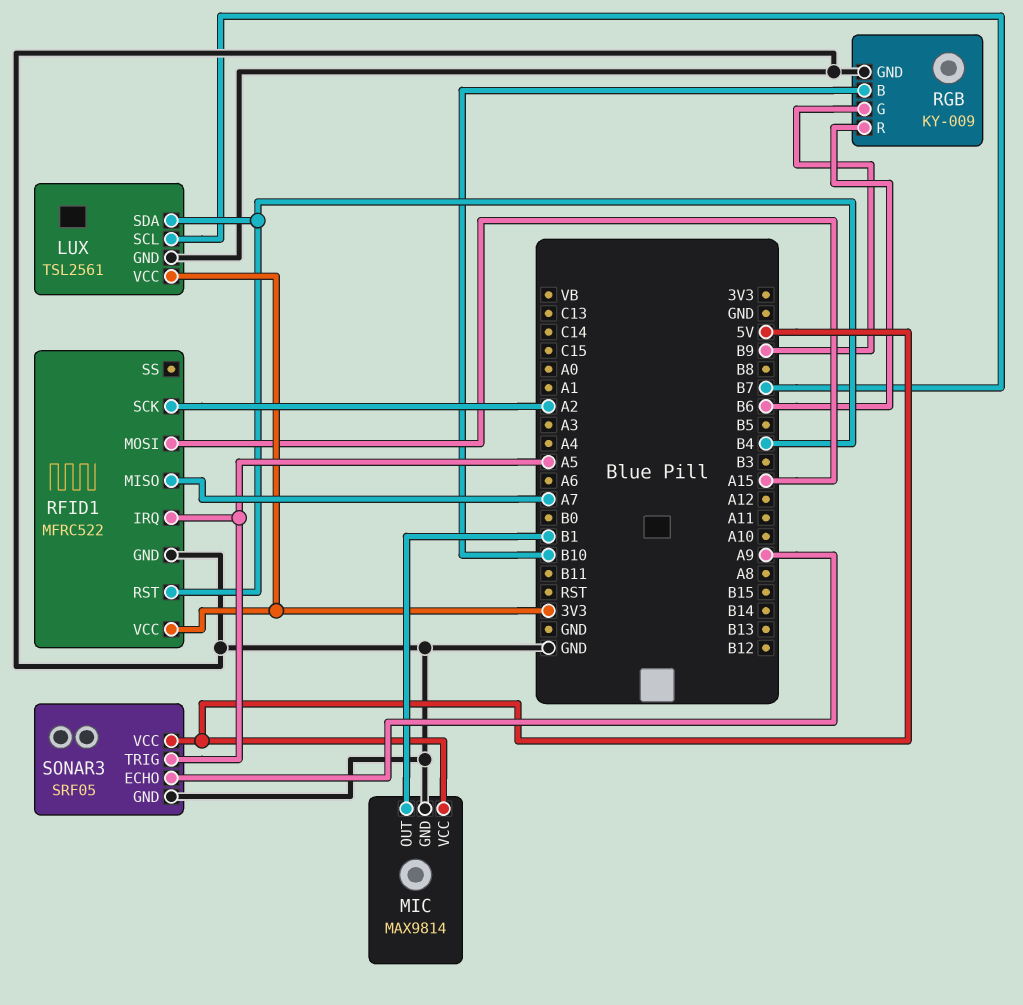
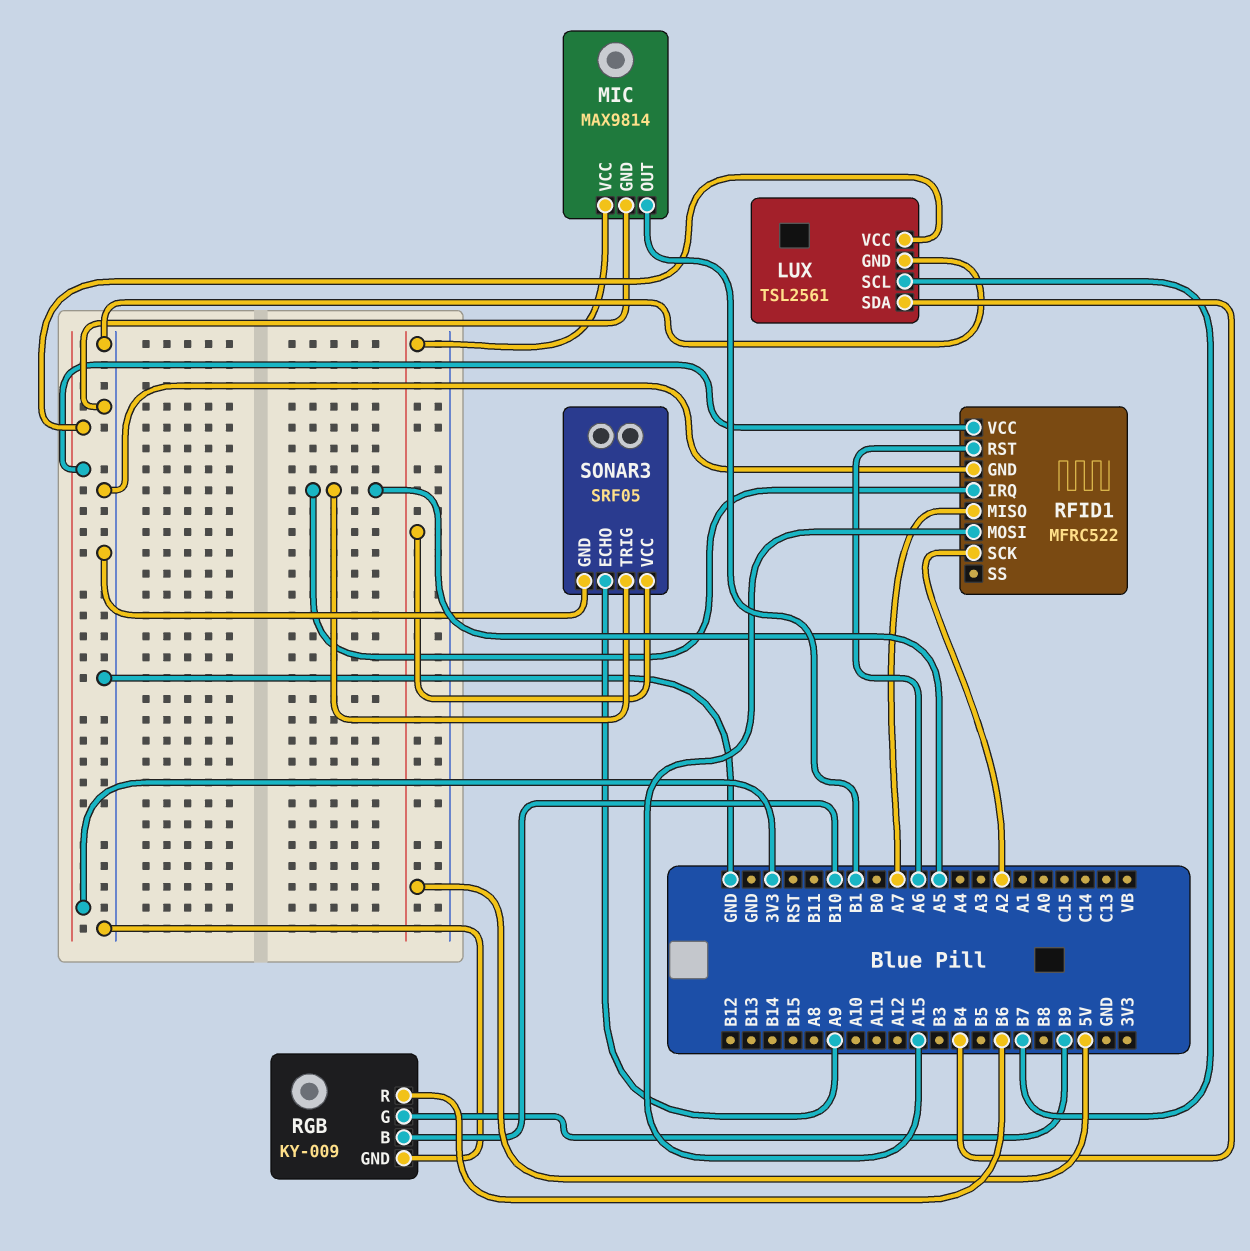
RFID1 pin RST: B4 -> A6

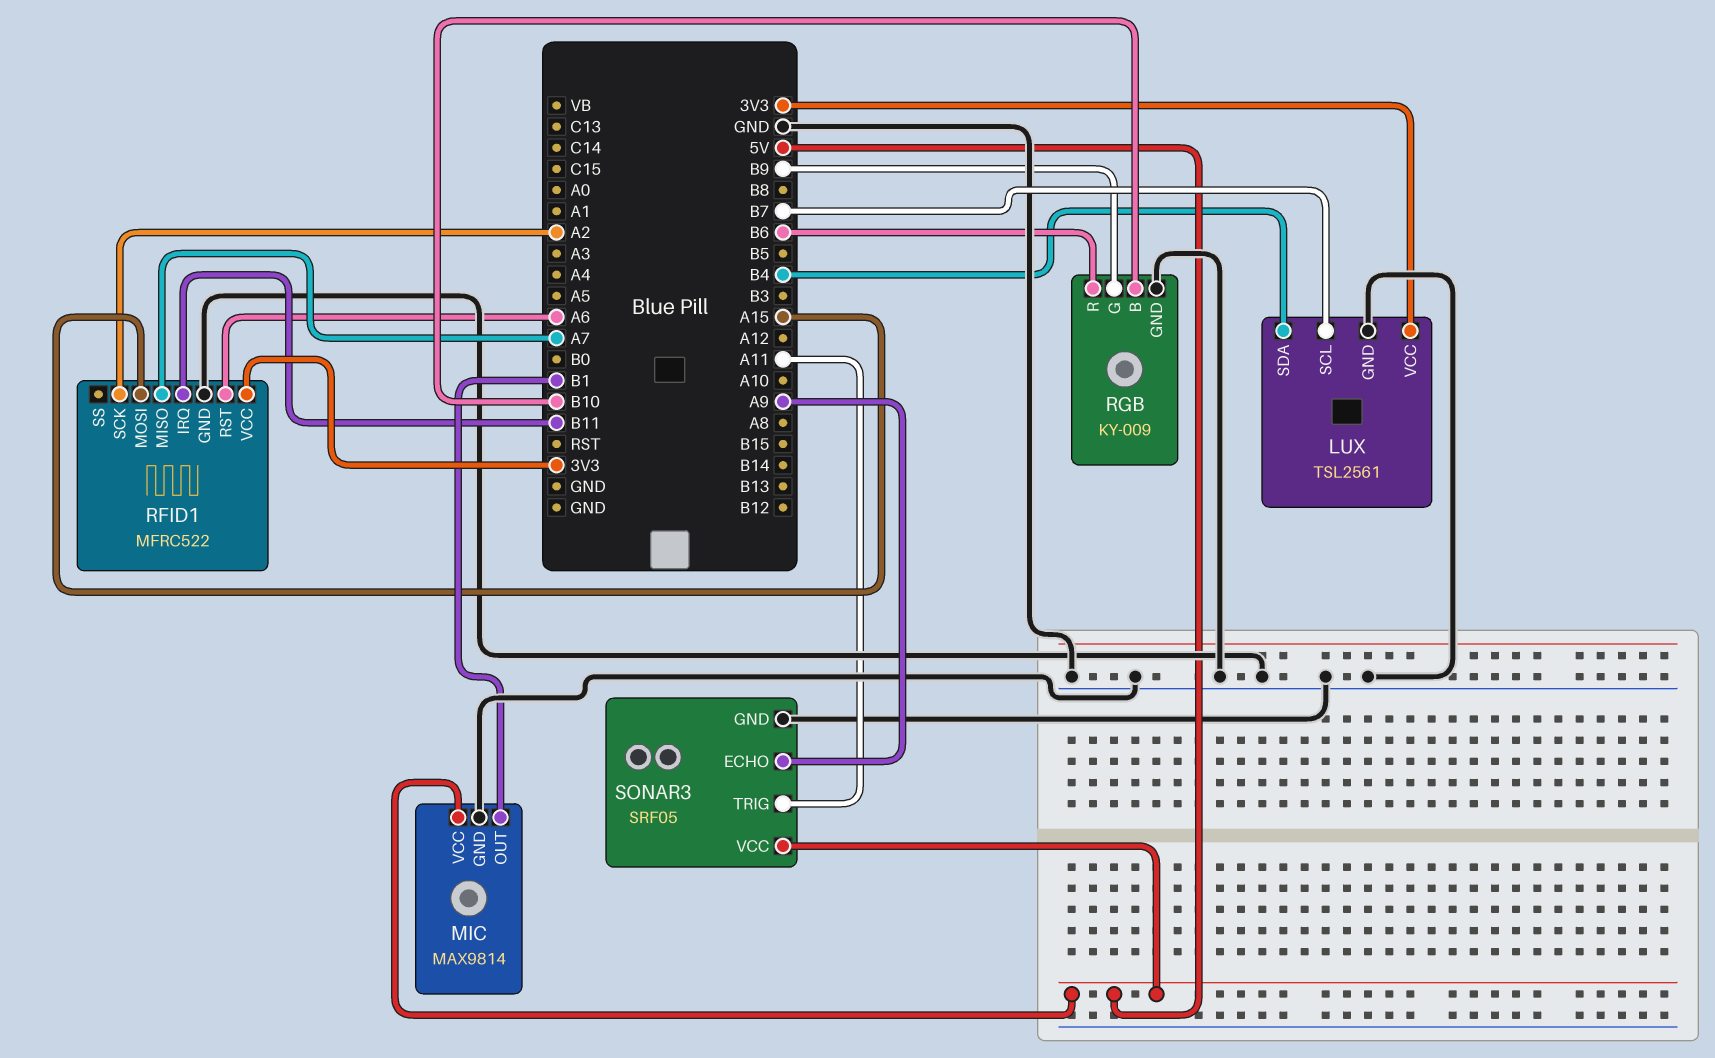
RFID1 pin IRQ: A5 -> B11
SONAR3 pin TRIG: A5 -> A11

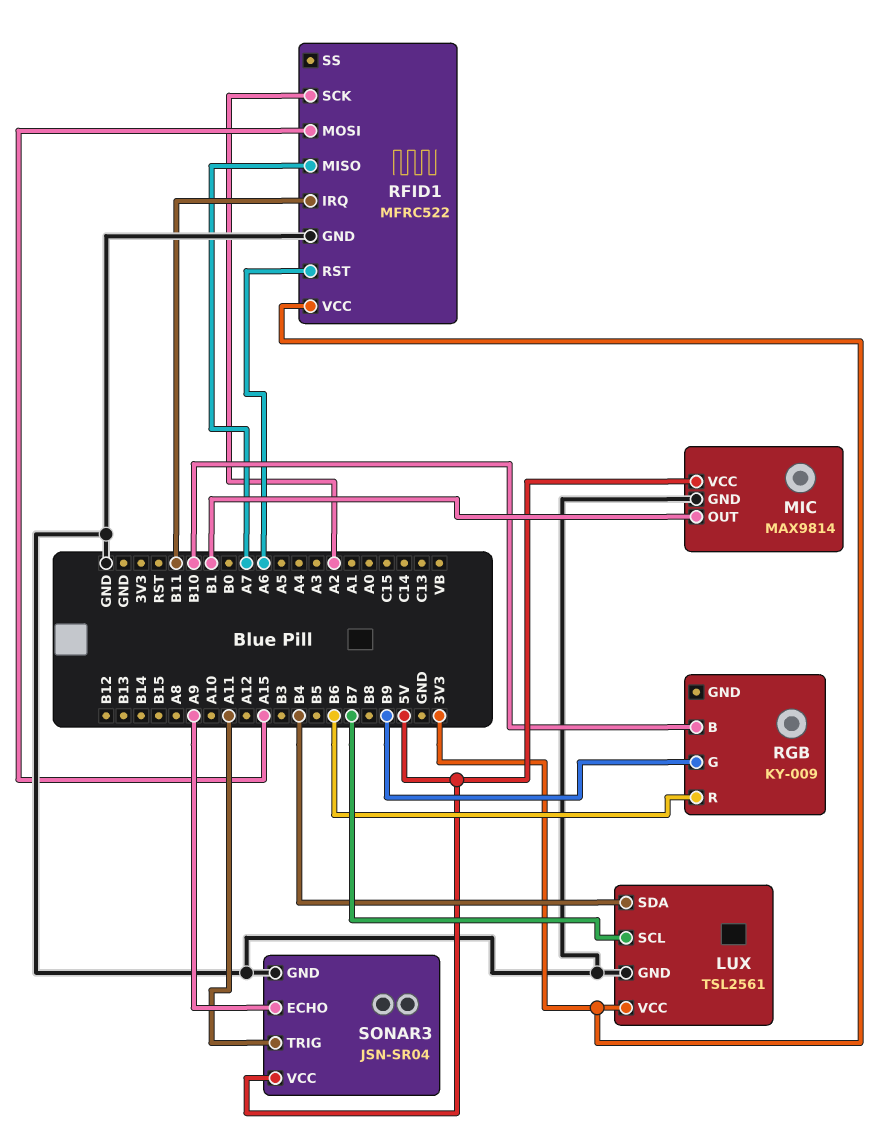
RGB pin GND: GND -> none
SONAR3: SRF05 -> JSN-SR04

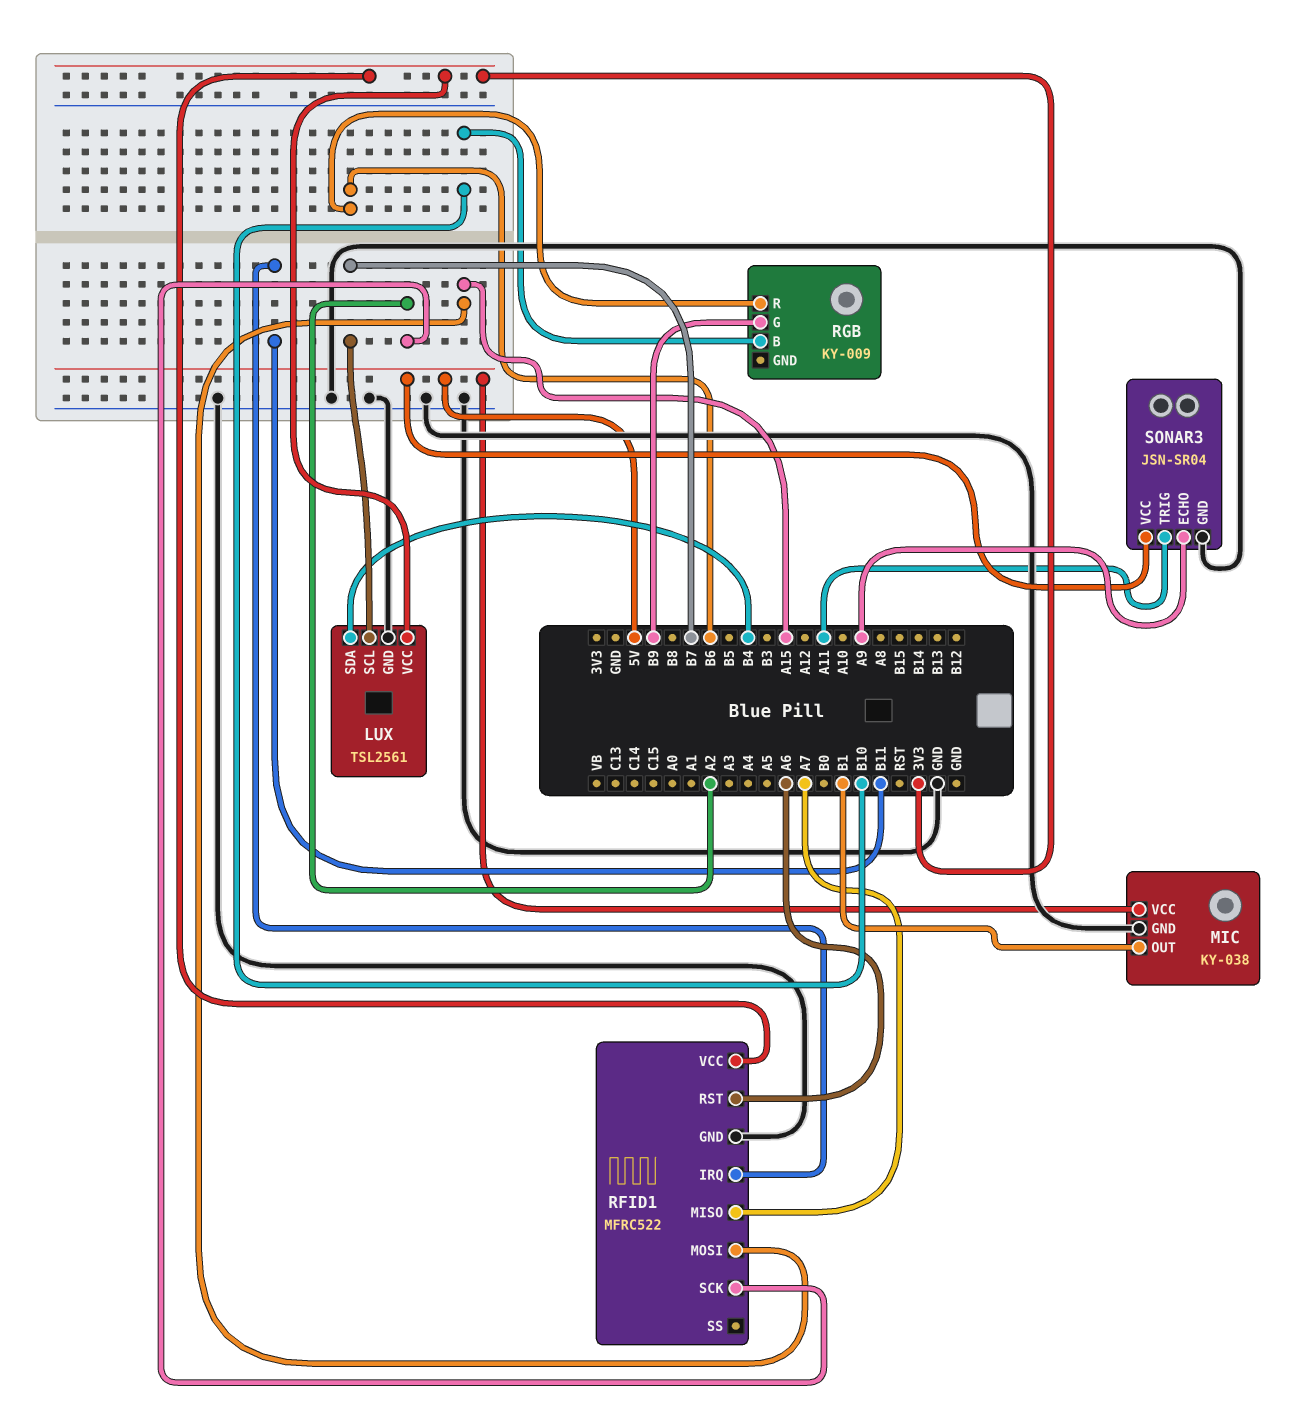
MIC: MAX9814 -> KY-038

